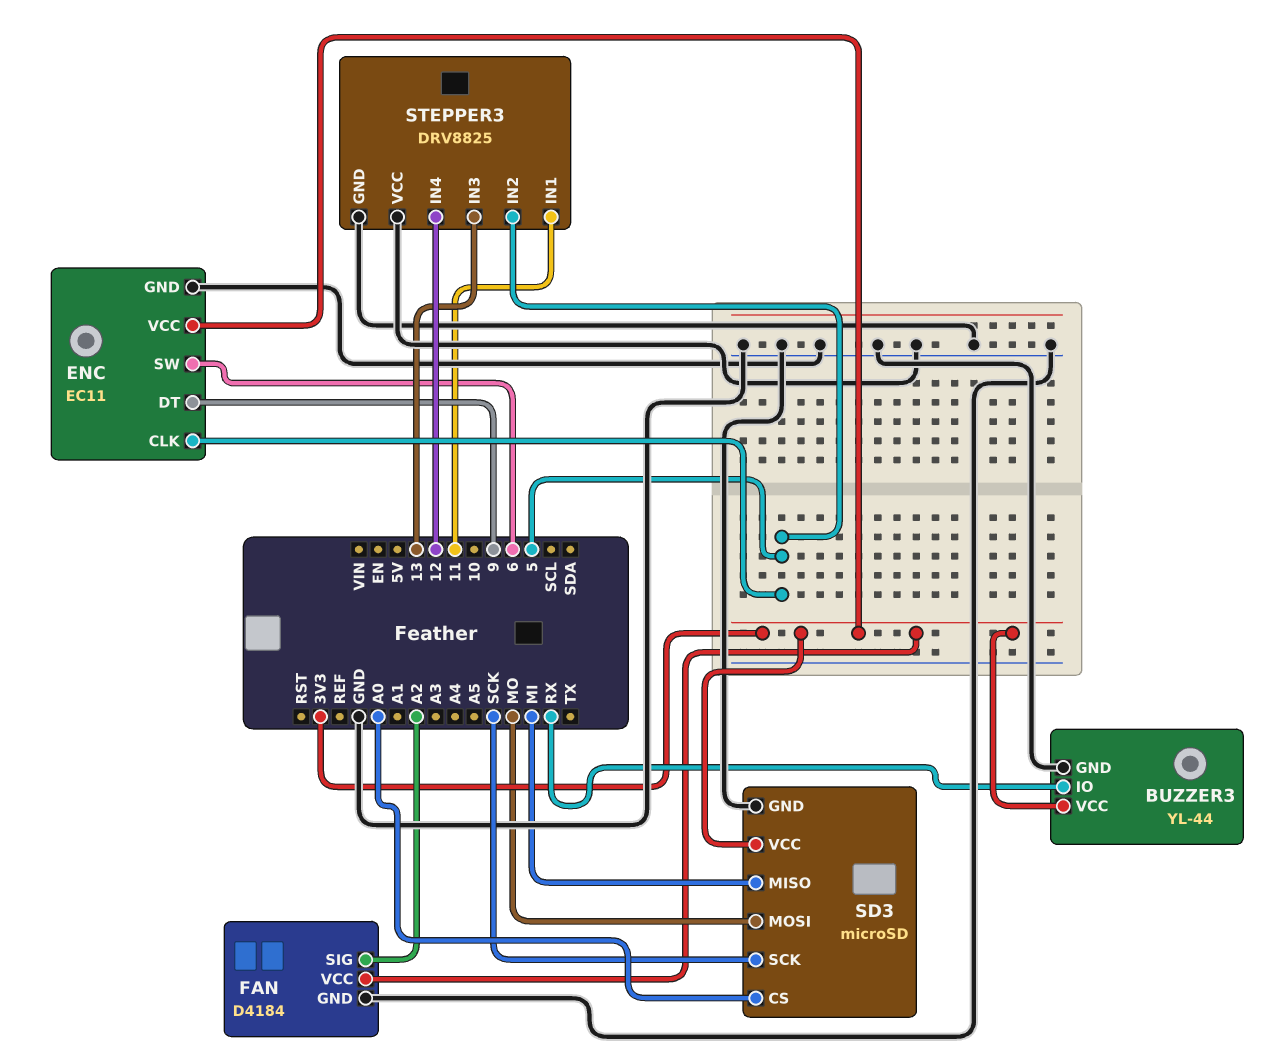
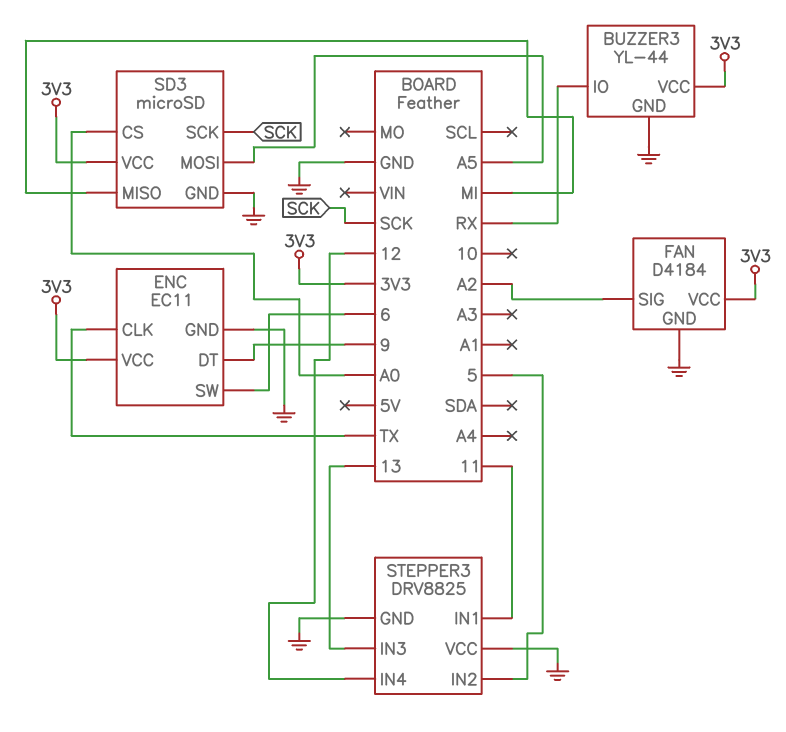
ENC pin CLK: 5 -> TX
SD3 pin MOSI: MO -> A5

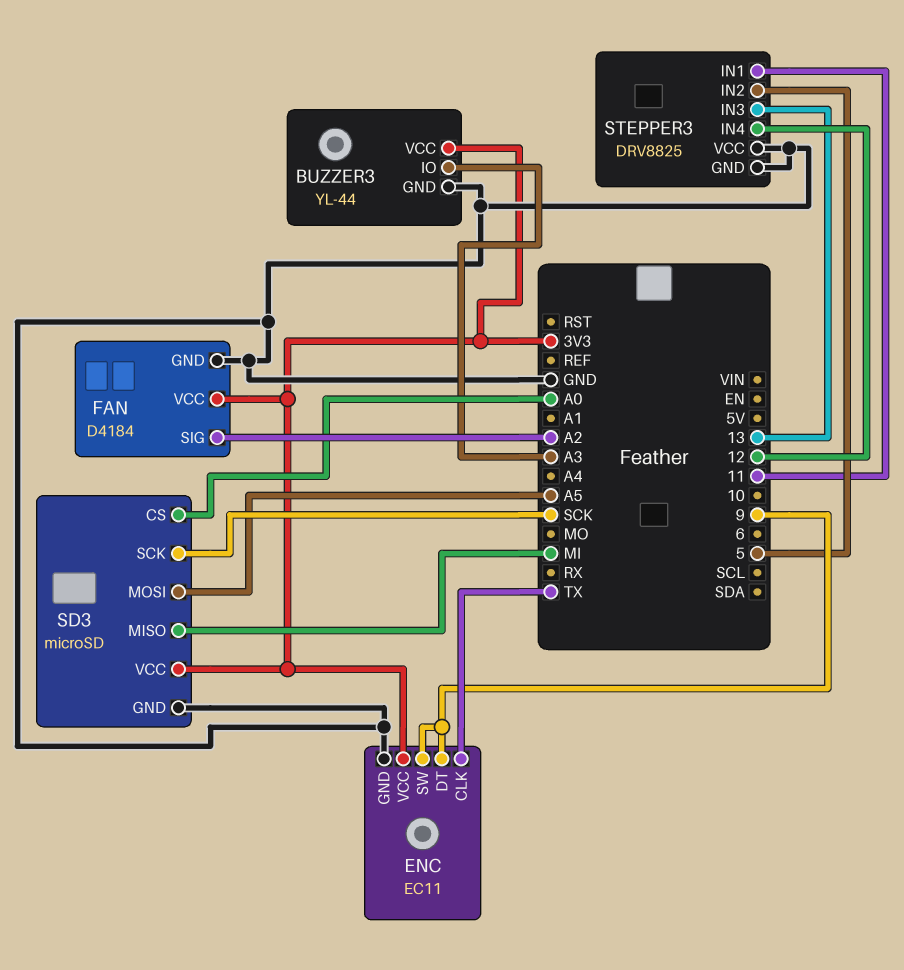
BUZZER3 pin IO: RX -> A3
ENC pin SW: 6 -> 9

